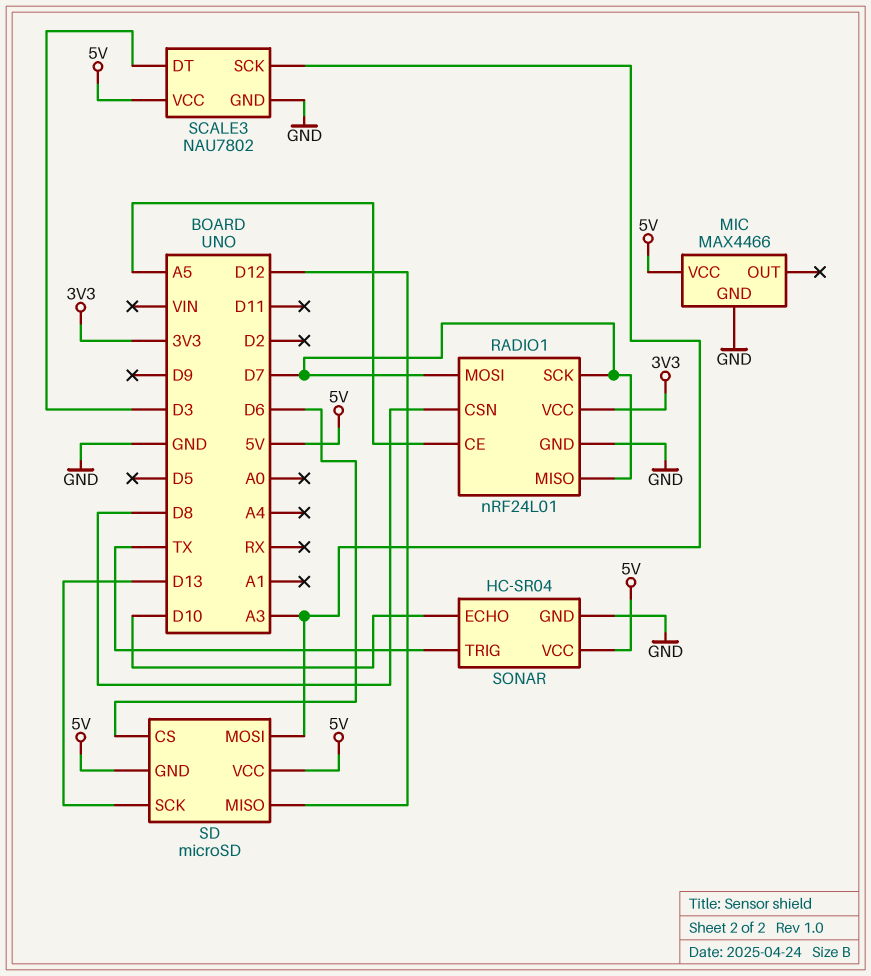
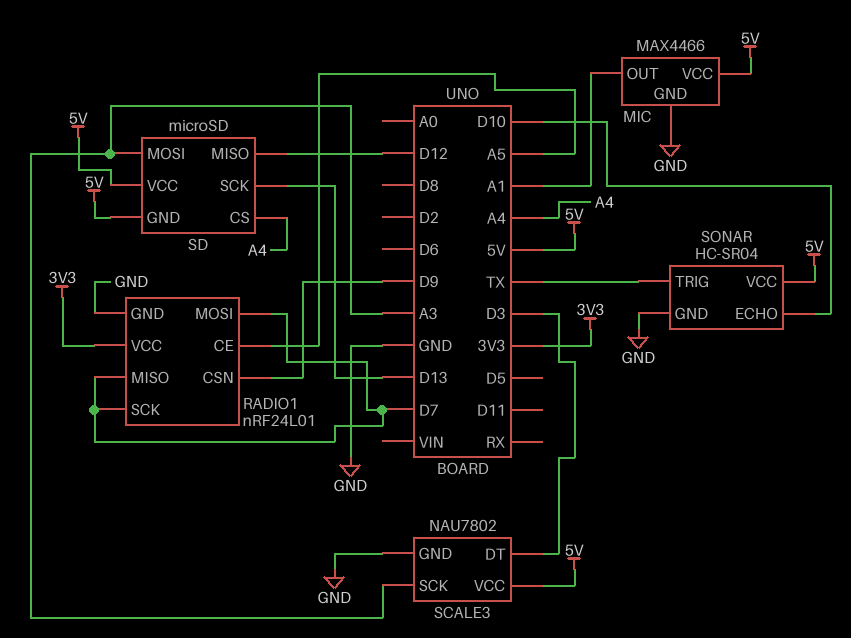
MIC pin OUT: none -> A1
RADIO1 pin CSN: D8 -> D9
SD pin CS: D6 -> A4

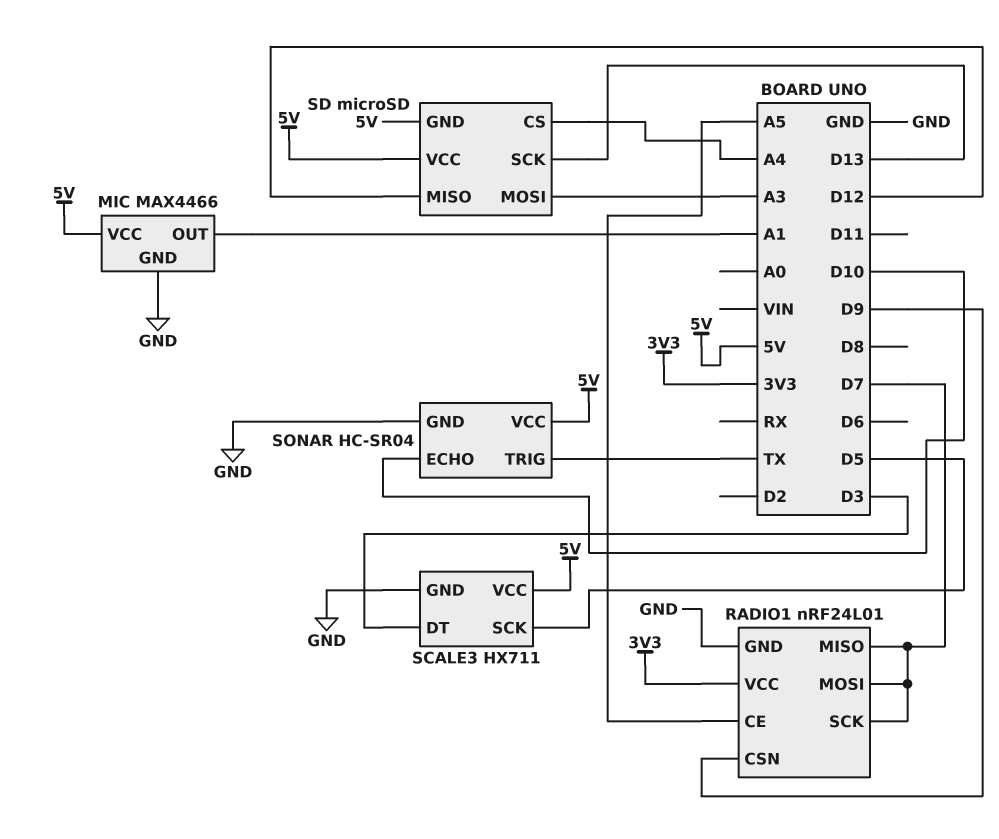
SCALE3: NAU7802 -> HX711
SCALE3 pin SCK: A3 -> D5

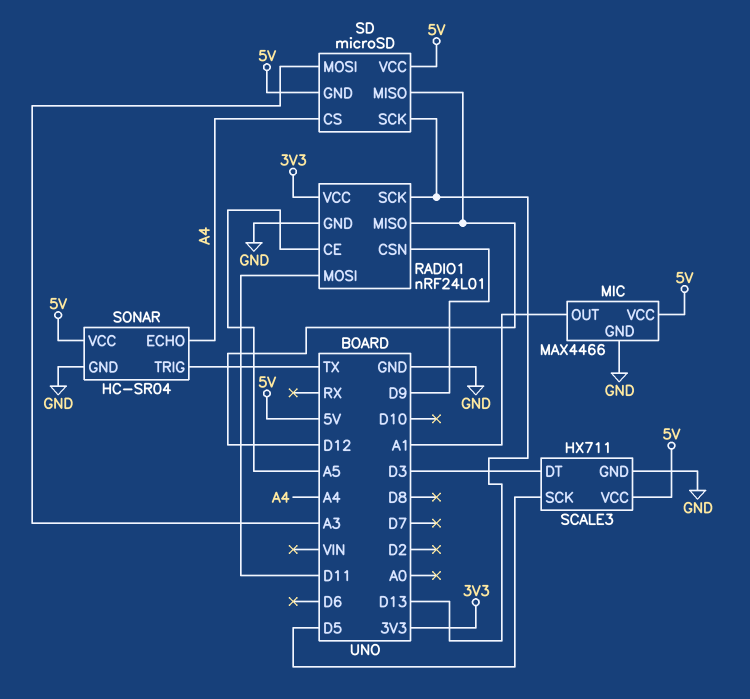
RADIO1 pin MISO: D7 -> D12
RADIO1 pin MOSI: D7 -> D11
RADIO1 pin SCK: D7 -> D13
SONAR pin ECHO: D10 -> A4

